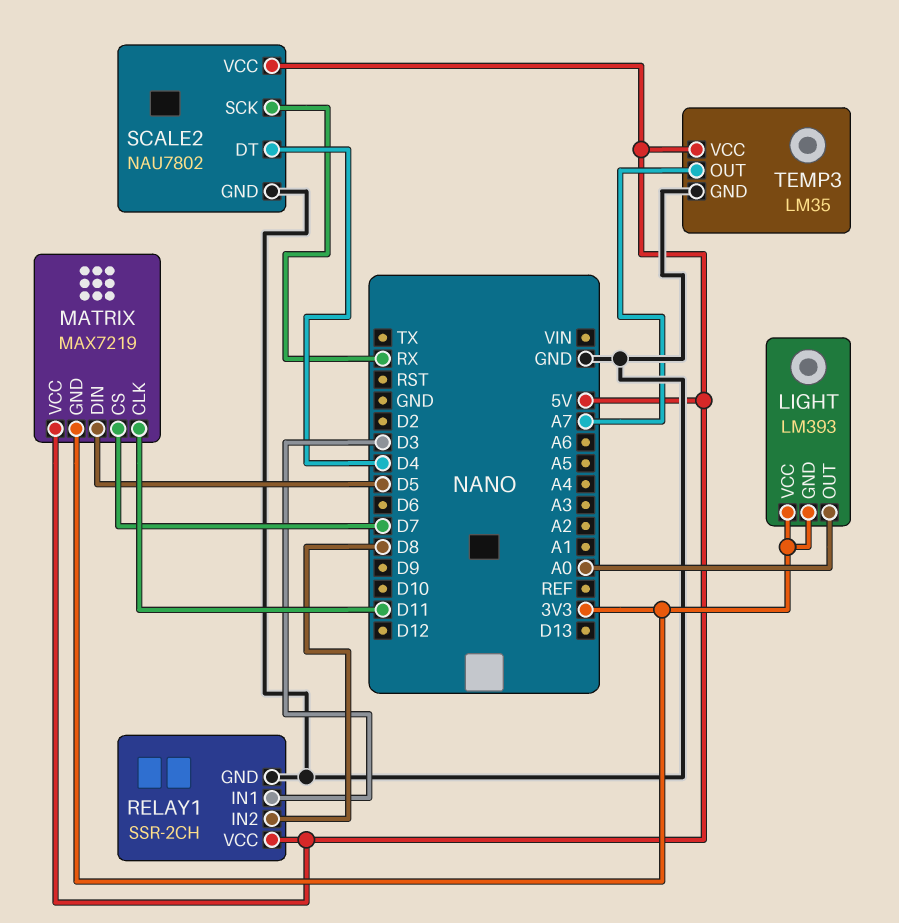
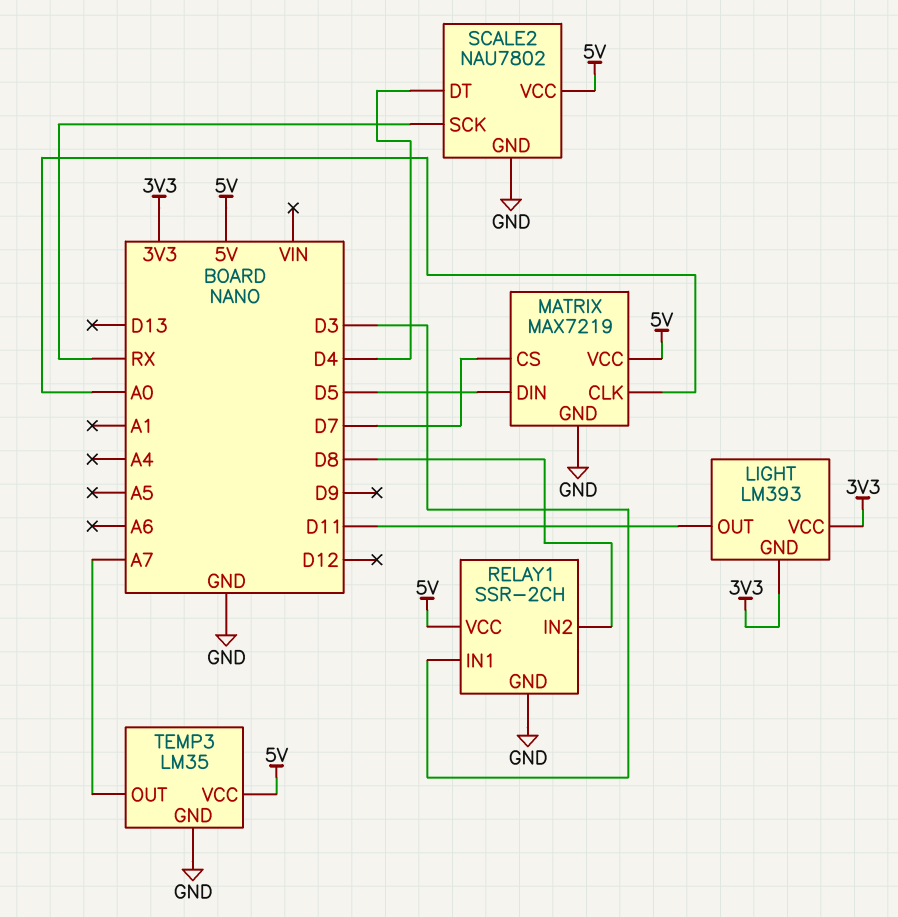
LIGHT pin OUT: A0 -> D11
MATRIX pin CLK: D11 -> A0
MATRIX pin GND: 3V3 -> GND

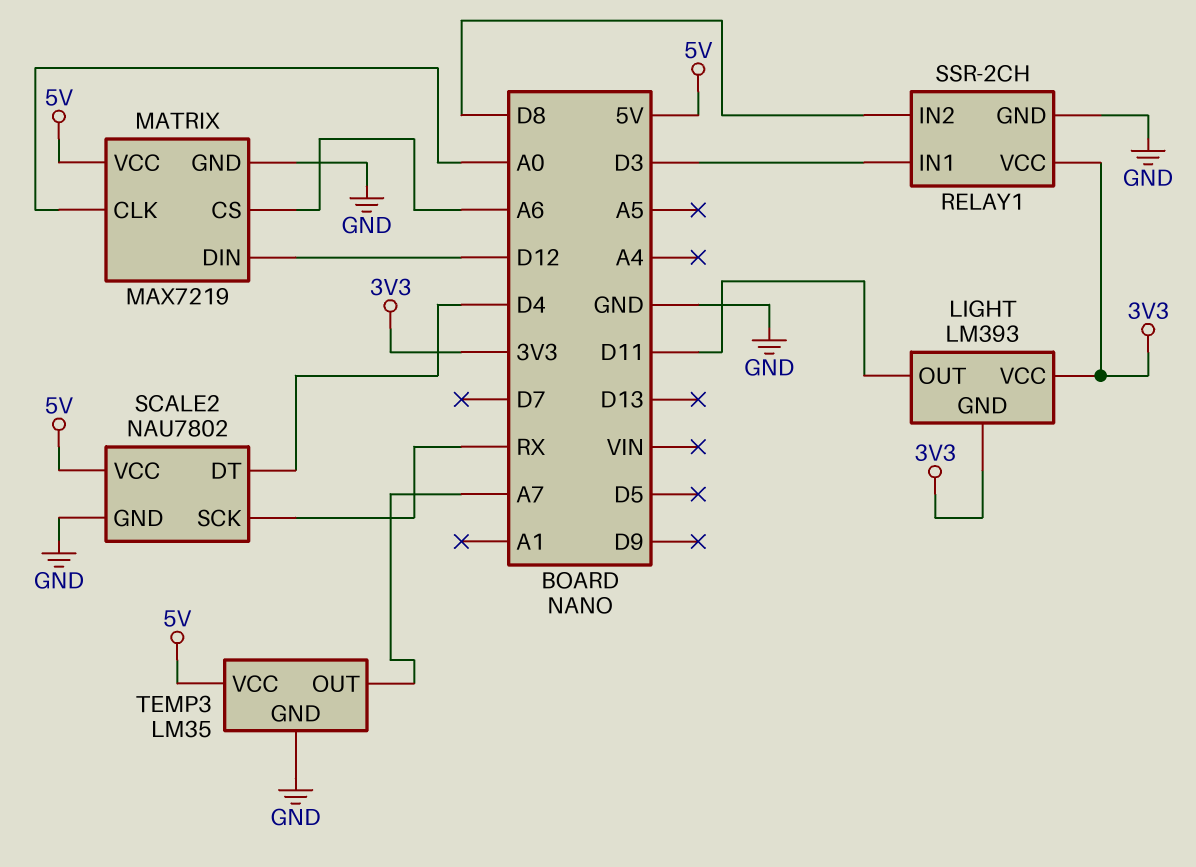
MATRIX pin CS: D7 -> A6
MATRIX pin DIN: D5 -> D12
RELAY1 pin VCC: 5V -> 3V3

